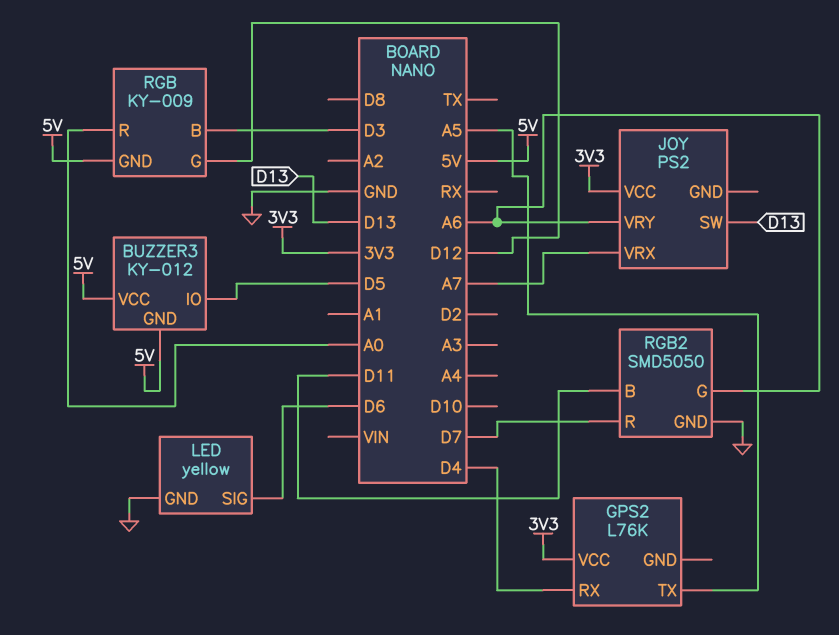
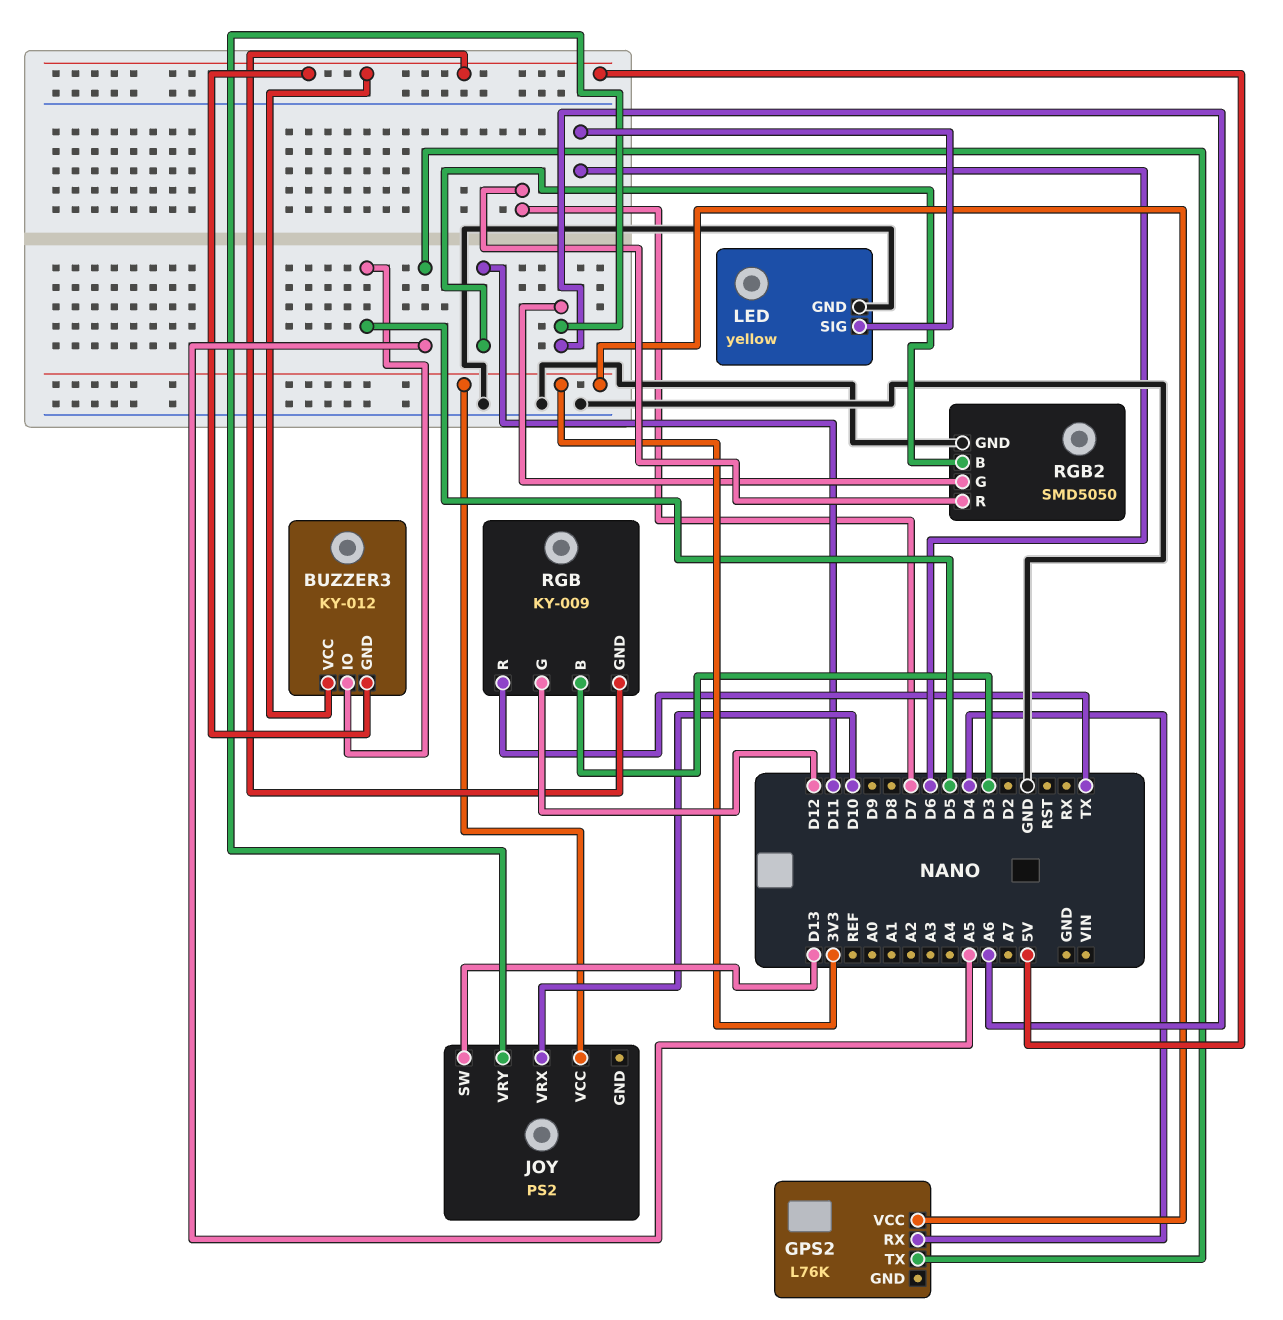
JOY pin VRX: A7 -> D10
RGB pin R: A0 -> TX

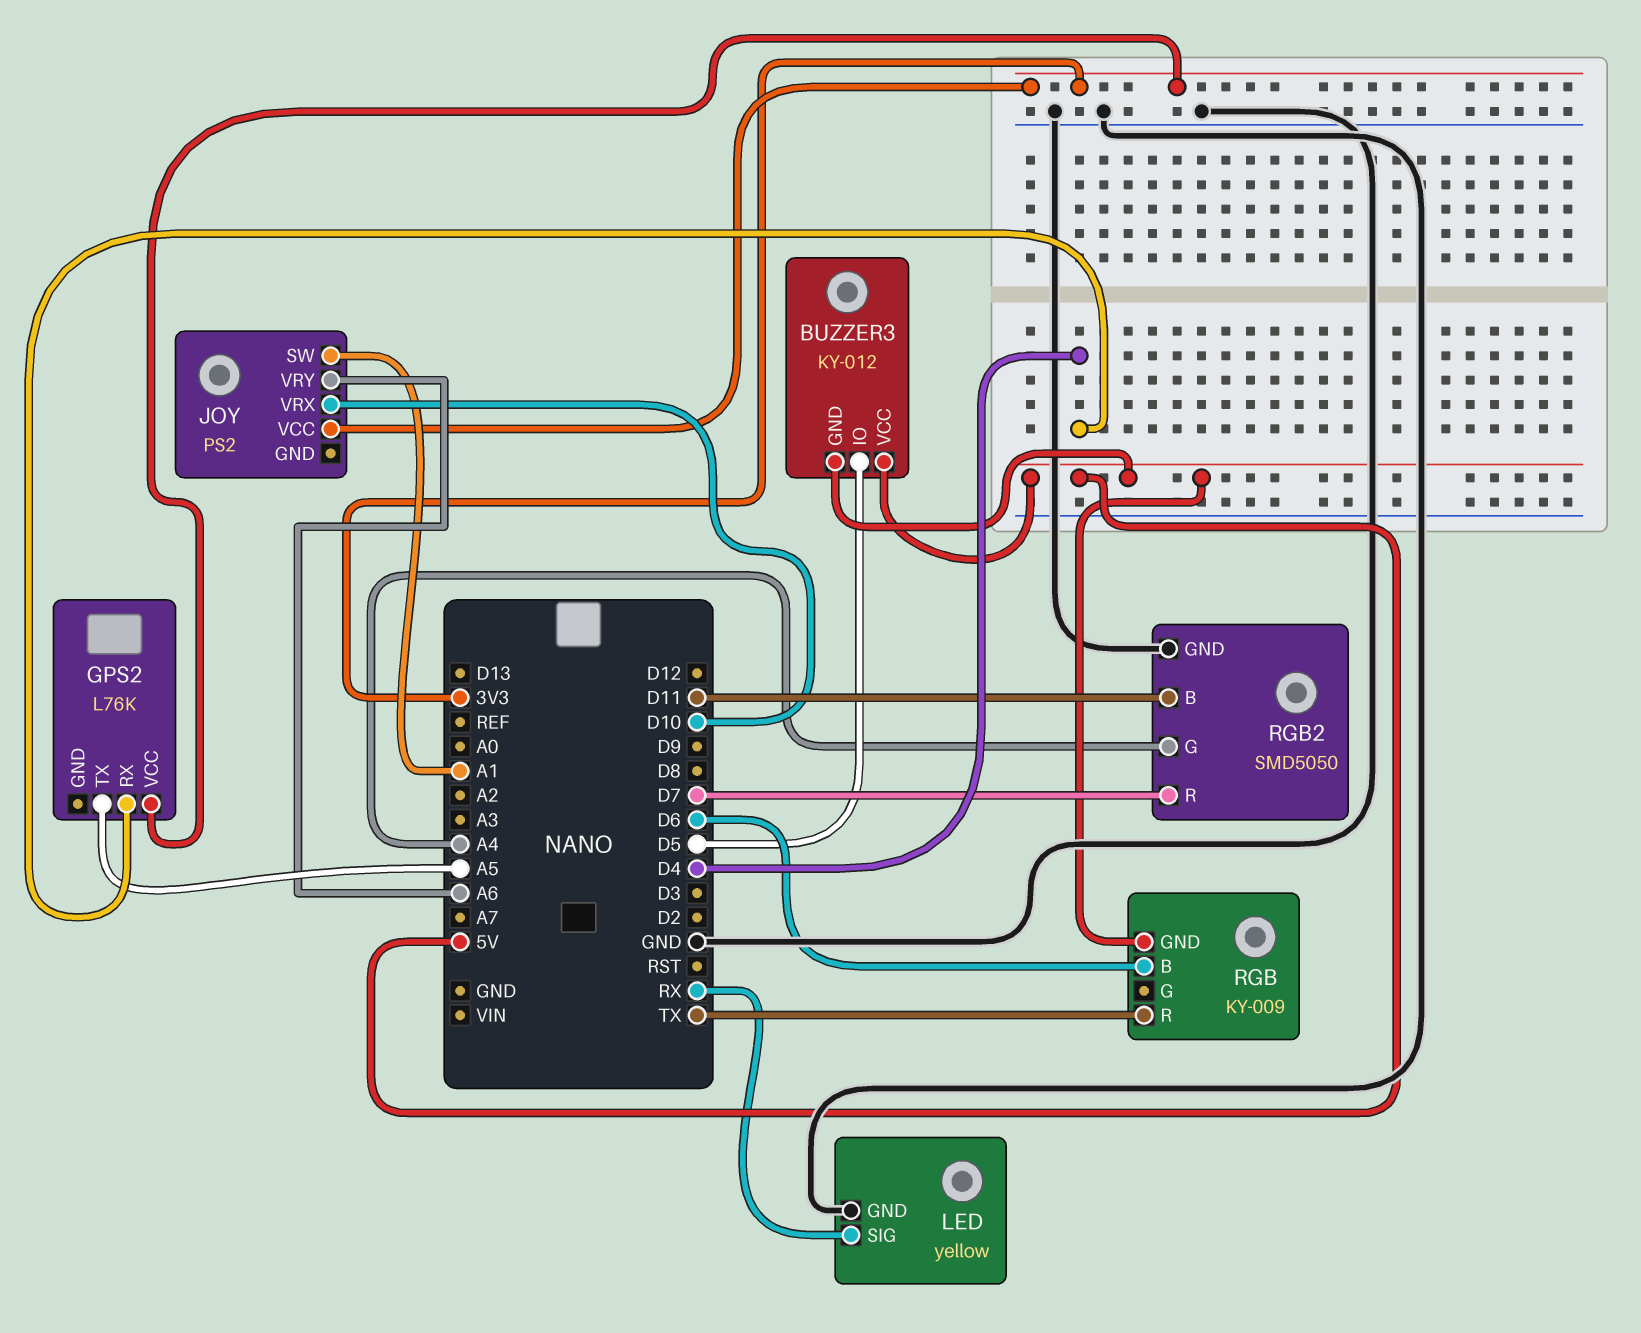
JOY pin SW: D13 -> A1
LED pin SIG: D6 -> RX
RGB pin B: D3 -> D6
RGB pin G: D12 -> none
RGB2 pin G: A6 -> A4

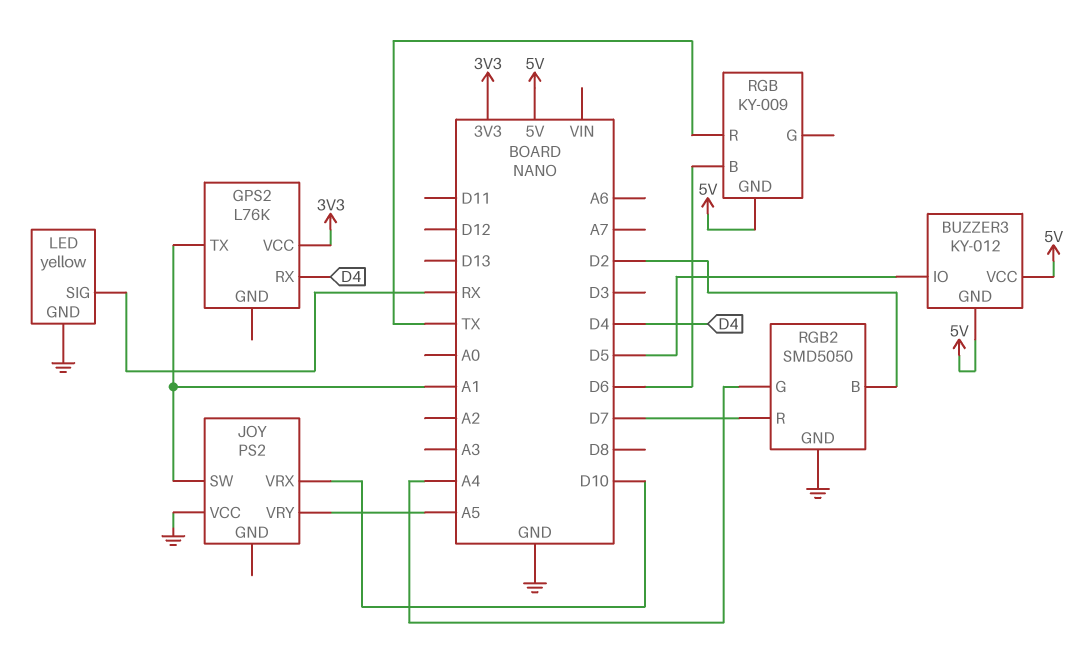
GPS2 pin TX: A5 -> A1
JOY pin VCC: 3V3 -> GND
JOY pin VRY: A6 -> A5
RGB2 pin B: D11 -> D2

